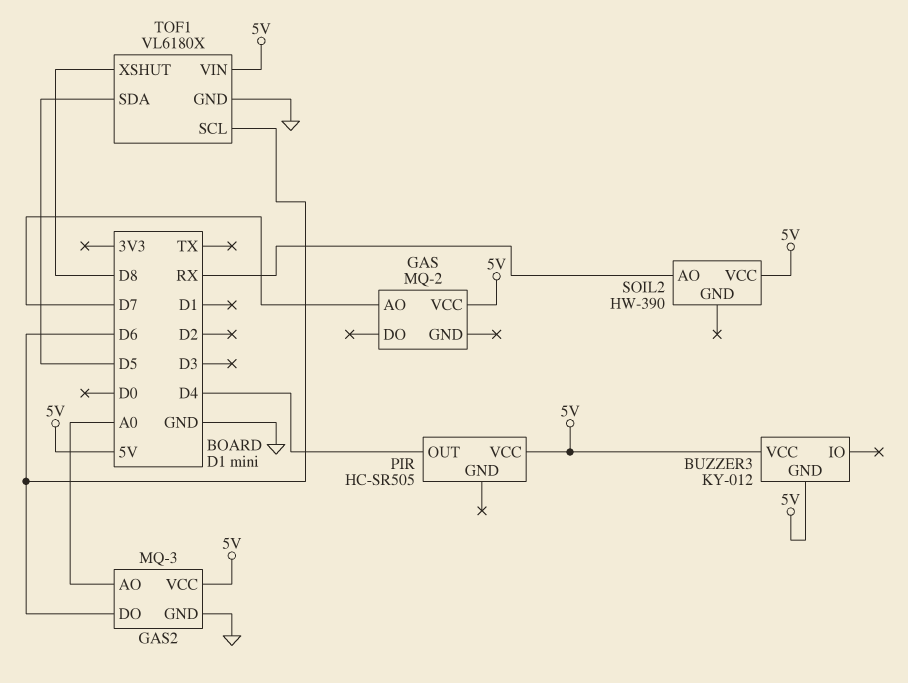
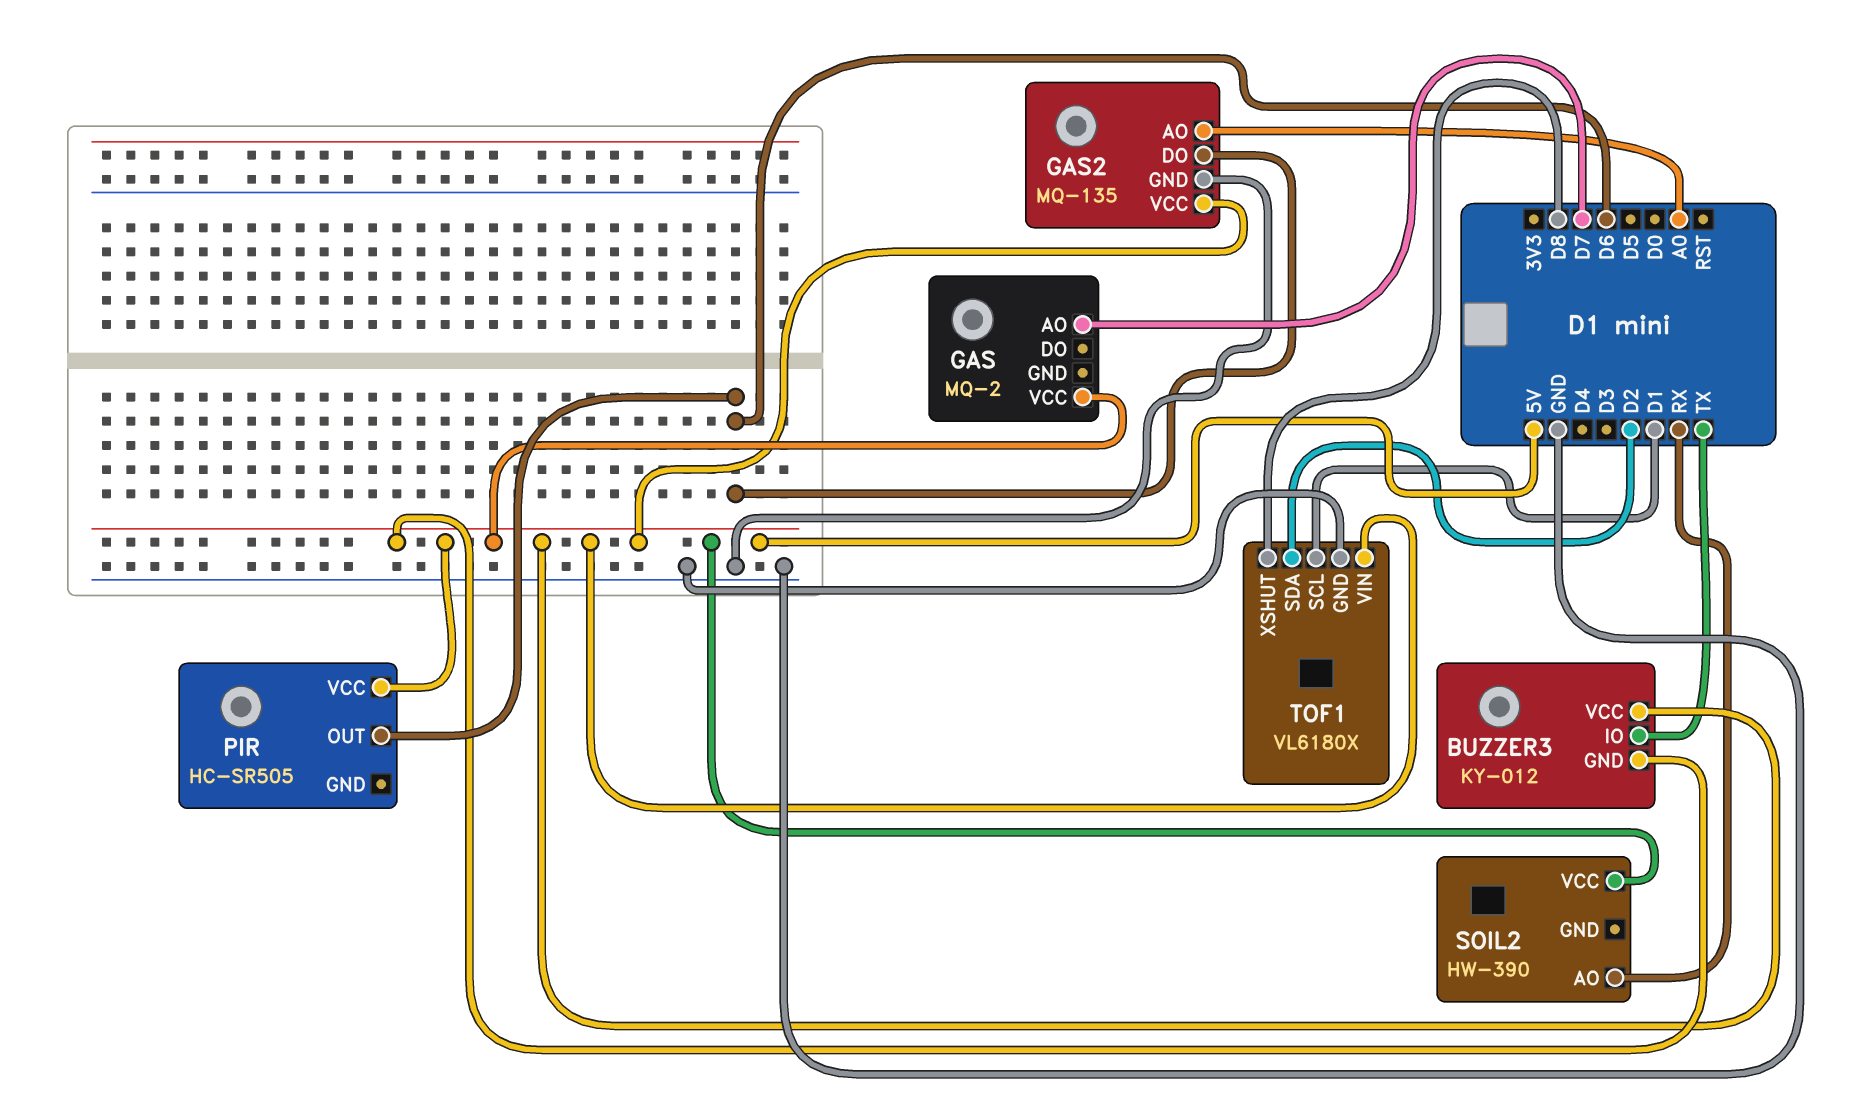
BUZZER3 pin IO: none -> TX
GAS2: MQ-3 -> MQ-135
PIR pin OUT: D4 -> D6
TOF1 pin SCL: D6 -> D1
TOF1 pin SDA: D5 -> D2

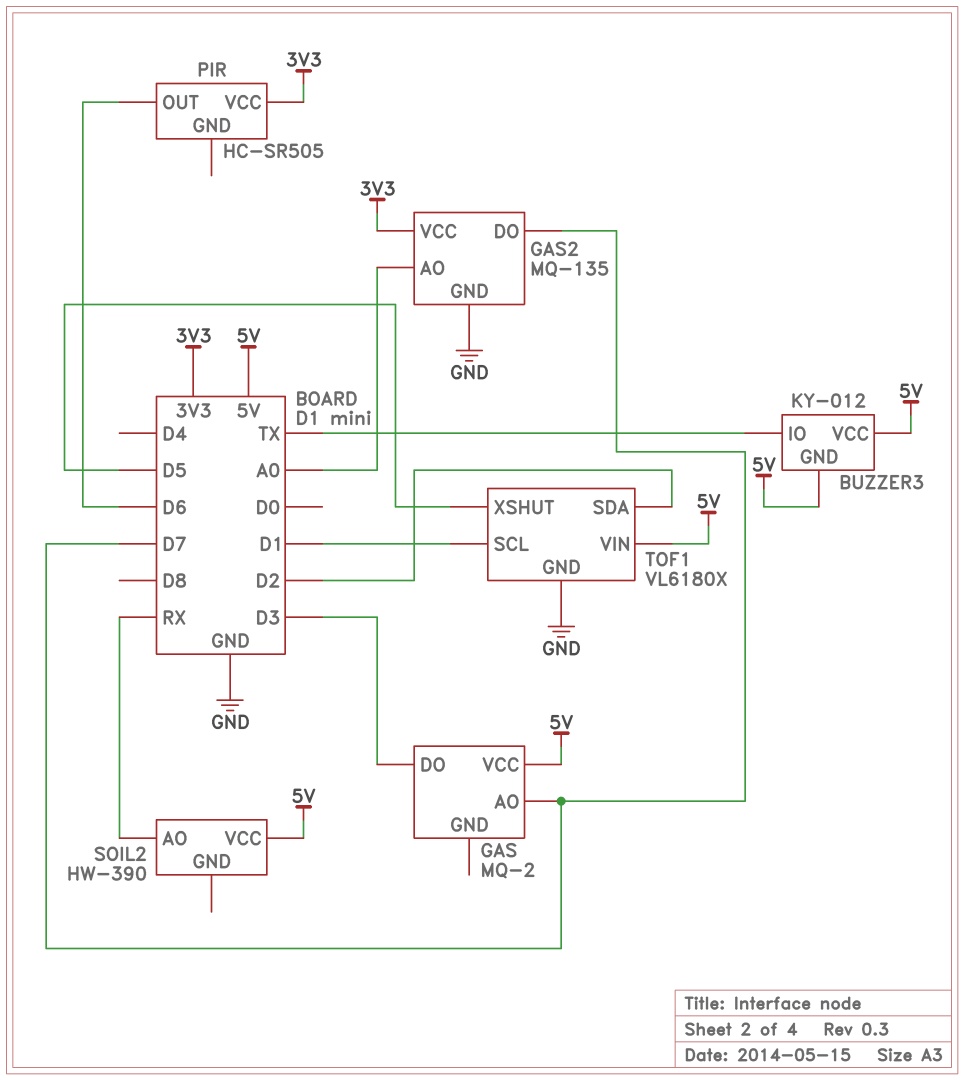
GAS pin DO: none -> D3
GAS2 pin DO: D6 -> D7
GAS2 pin VCC: 5V -> 3V3
PIR pin VCC: 5V -> 3V3
TOF1 pin XSHUT: D8 -> D5

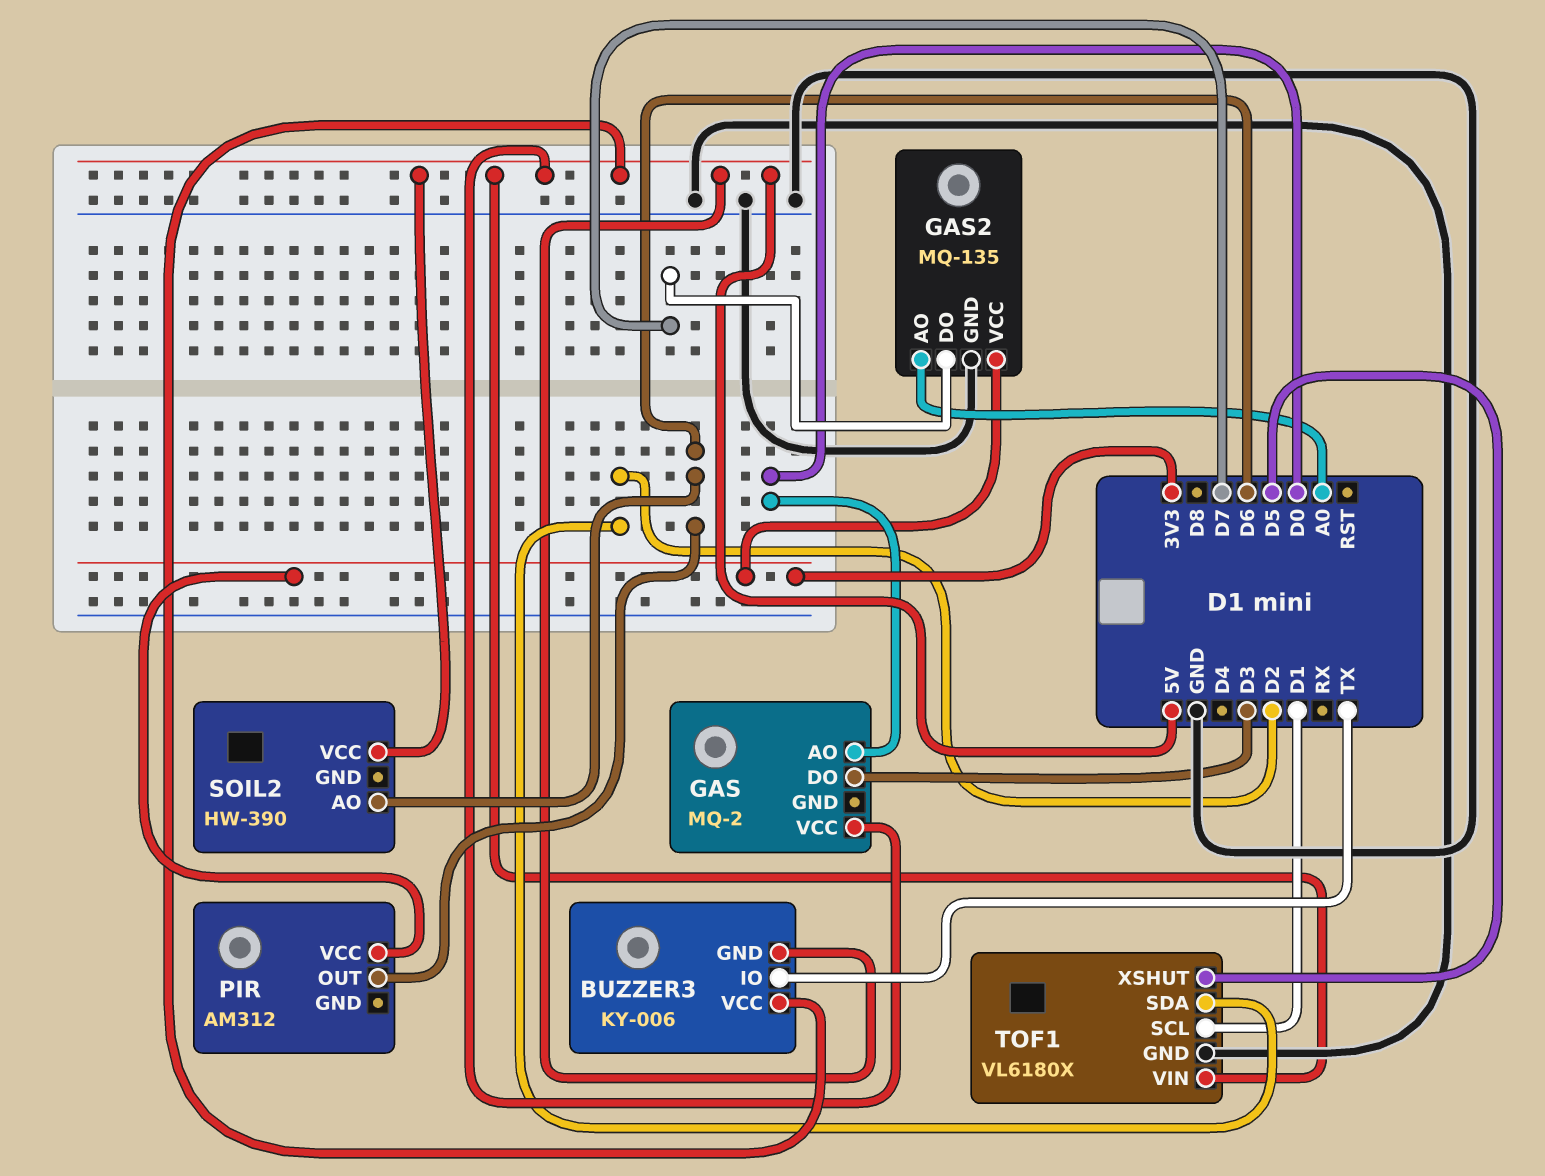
BUZZER3: KY-012 -> KY-006
GAS pin AO: D7 -> D0
PIR: HC-SR505 -> AM312
SOIL2 pin AO: RX -> D6

